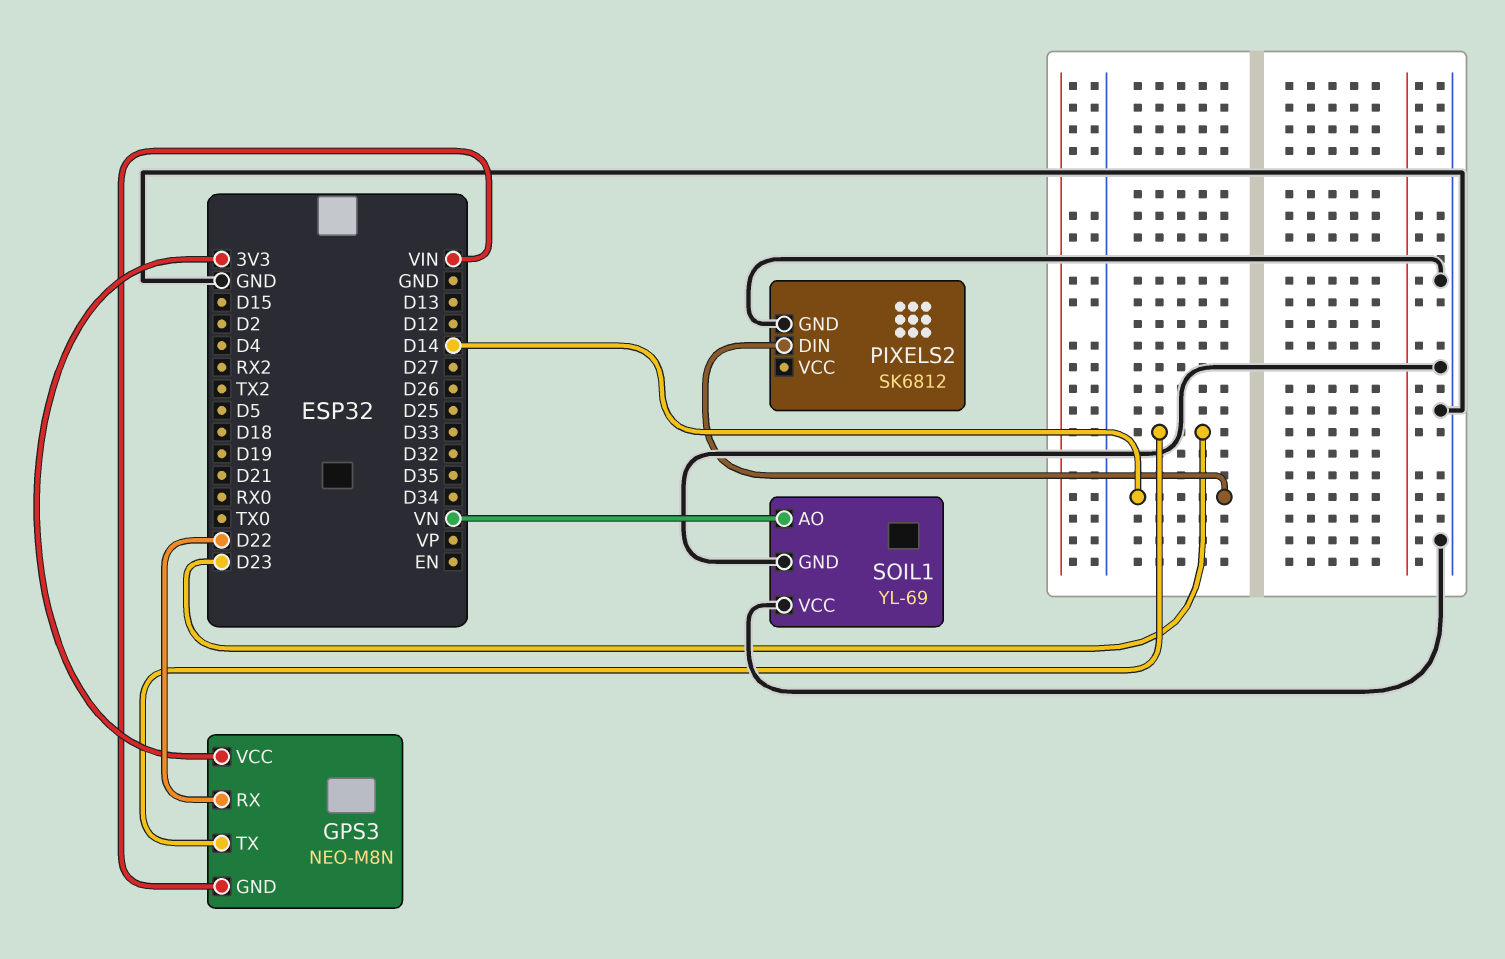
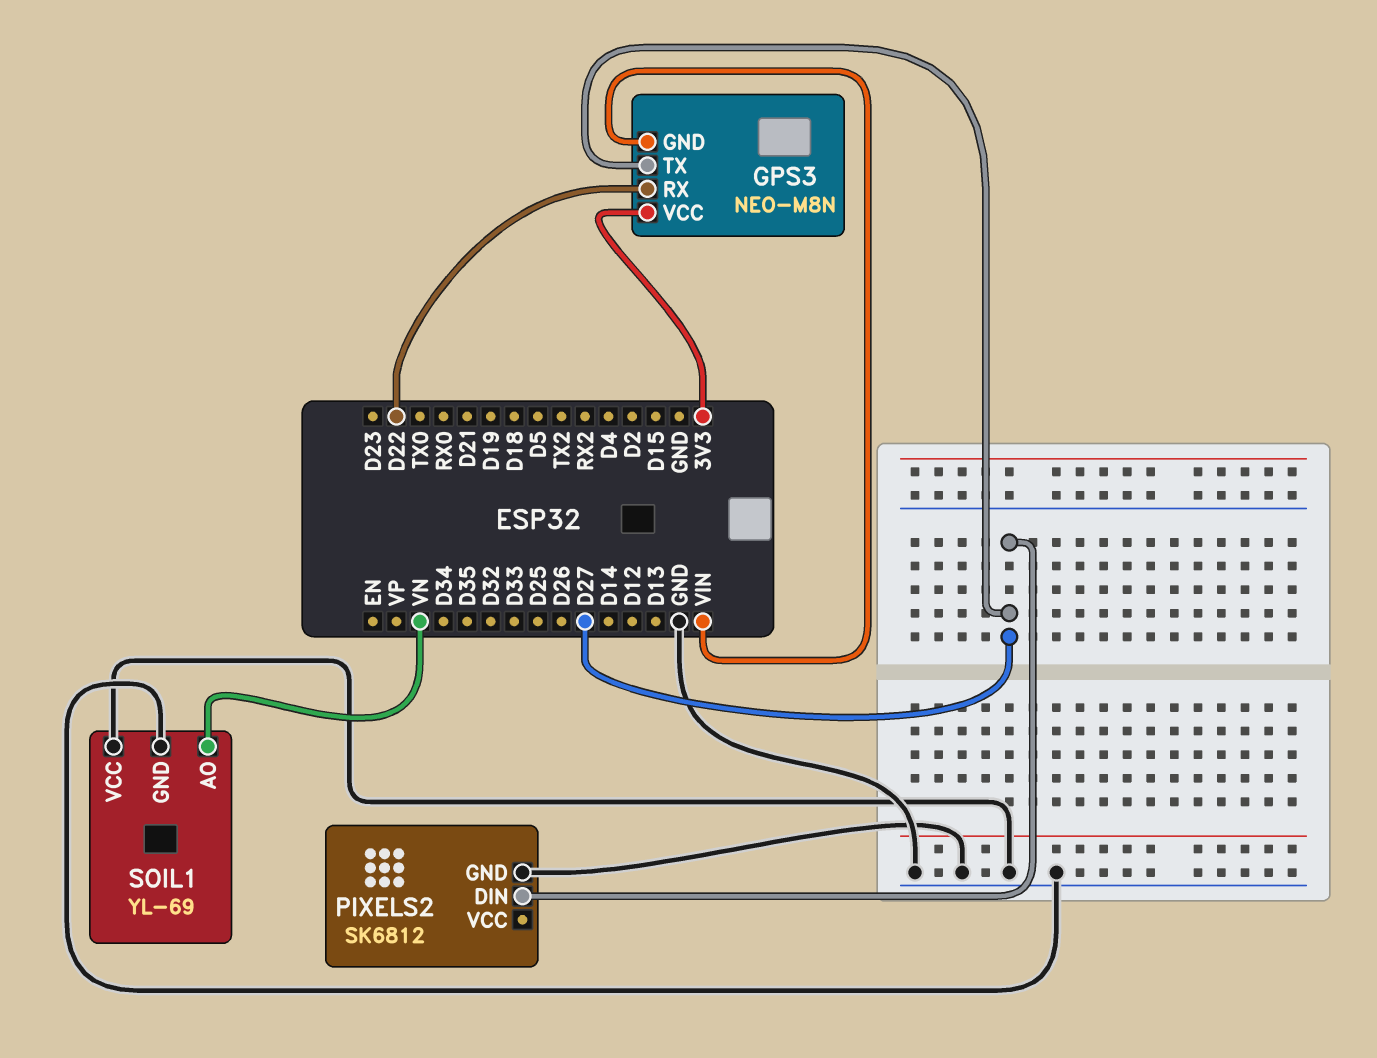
GPS3 pin TX: D23 -> D27
PIXELS2 pin DIN: D14 -> D27

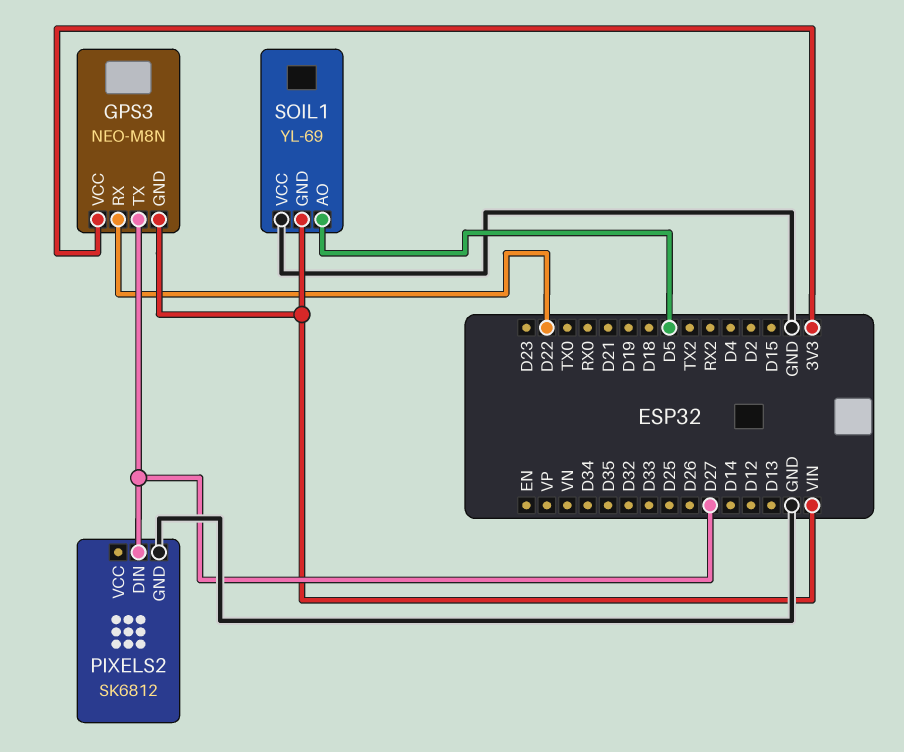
SOIL1 pin AO: VN -> D5
SOIL1 pin GND: GND -> VIN

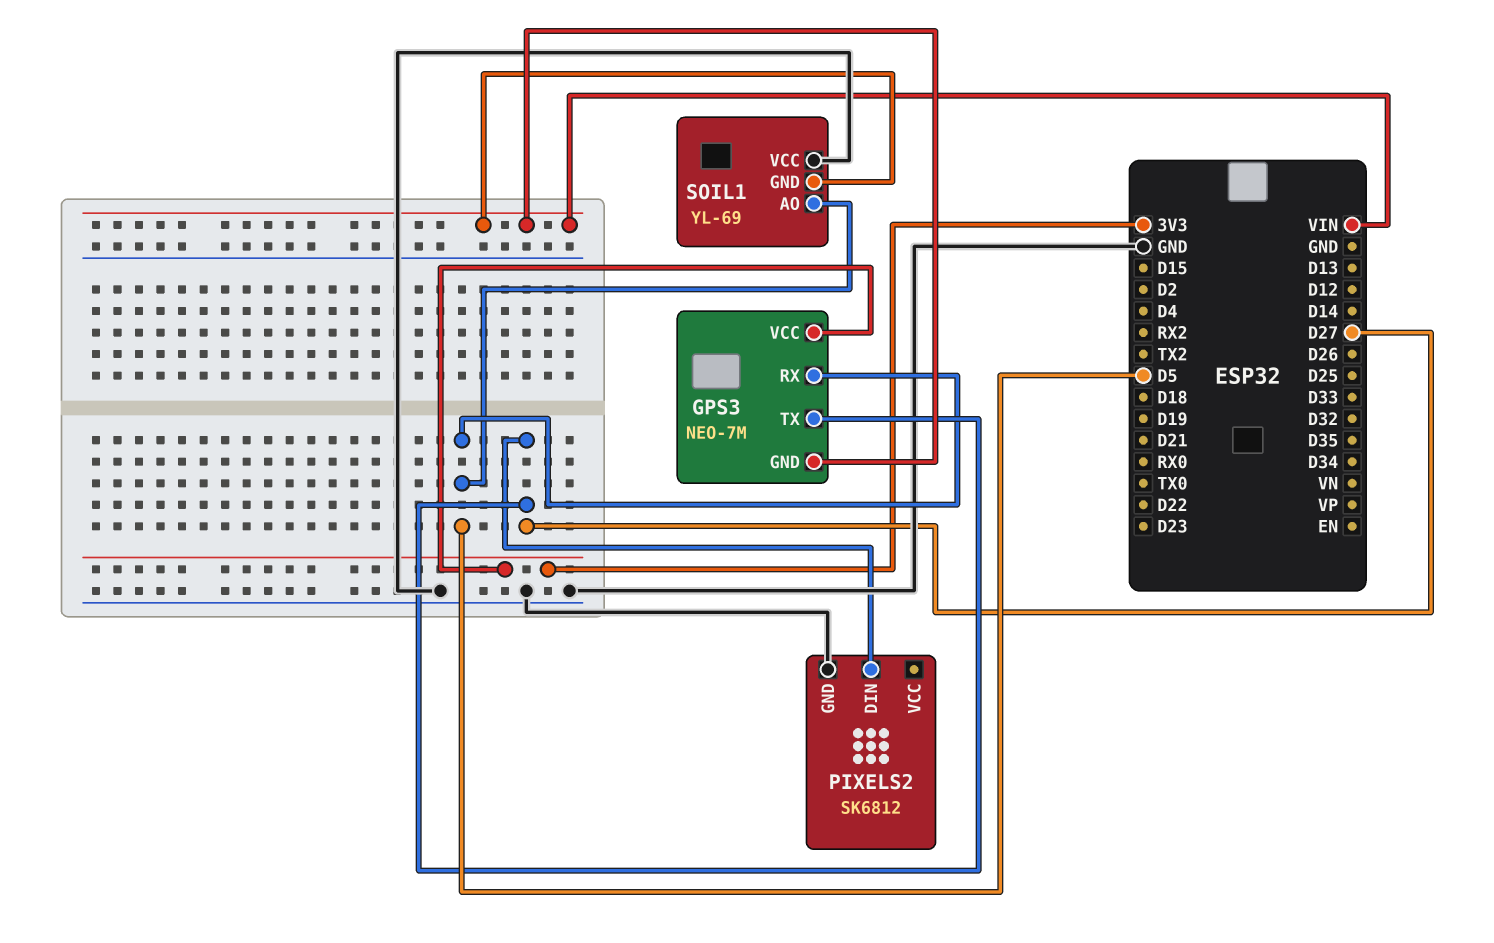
GPS3: NEO-M8N -> NEO-7M
GPS3 pin RX: D22 -> D5

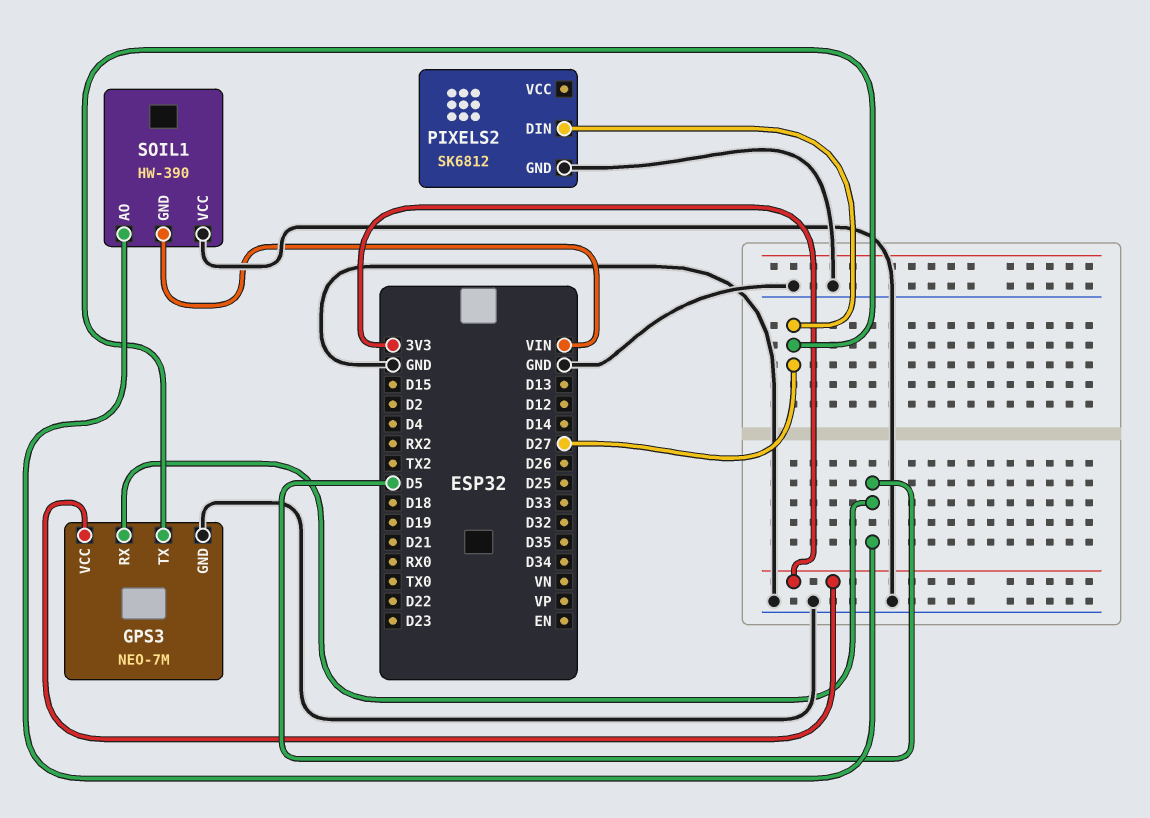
GPS3 pin GND: VIN -> GND
SOIL1: YL-69 -> HW-390

